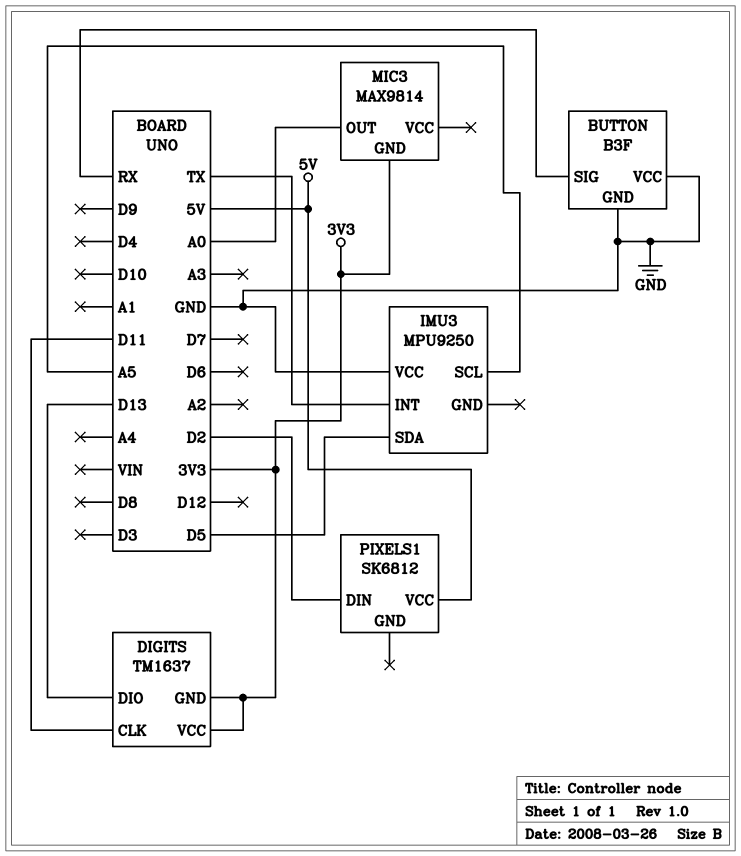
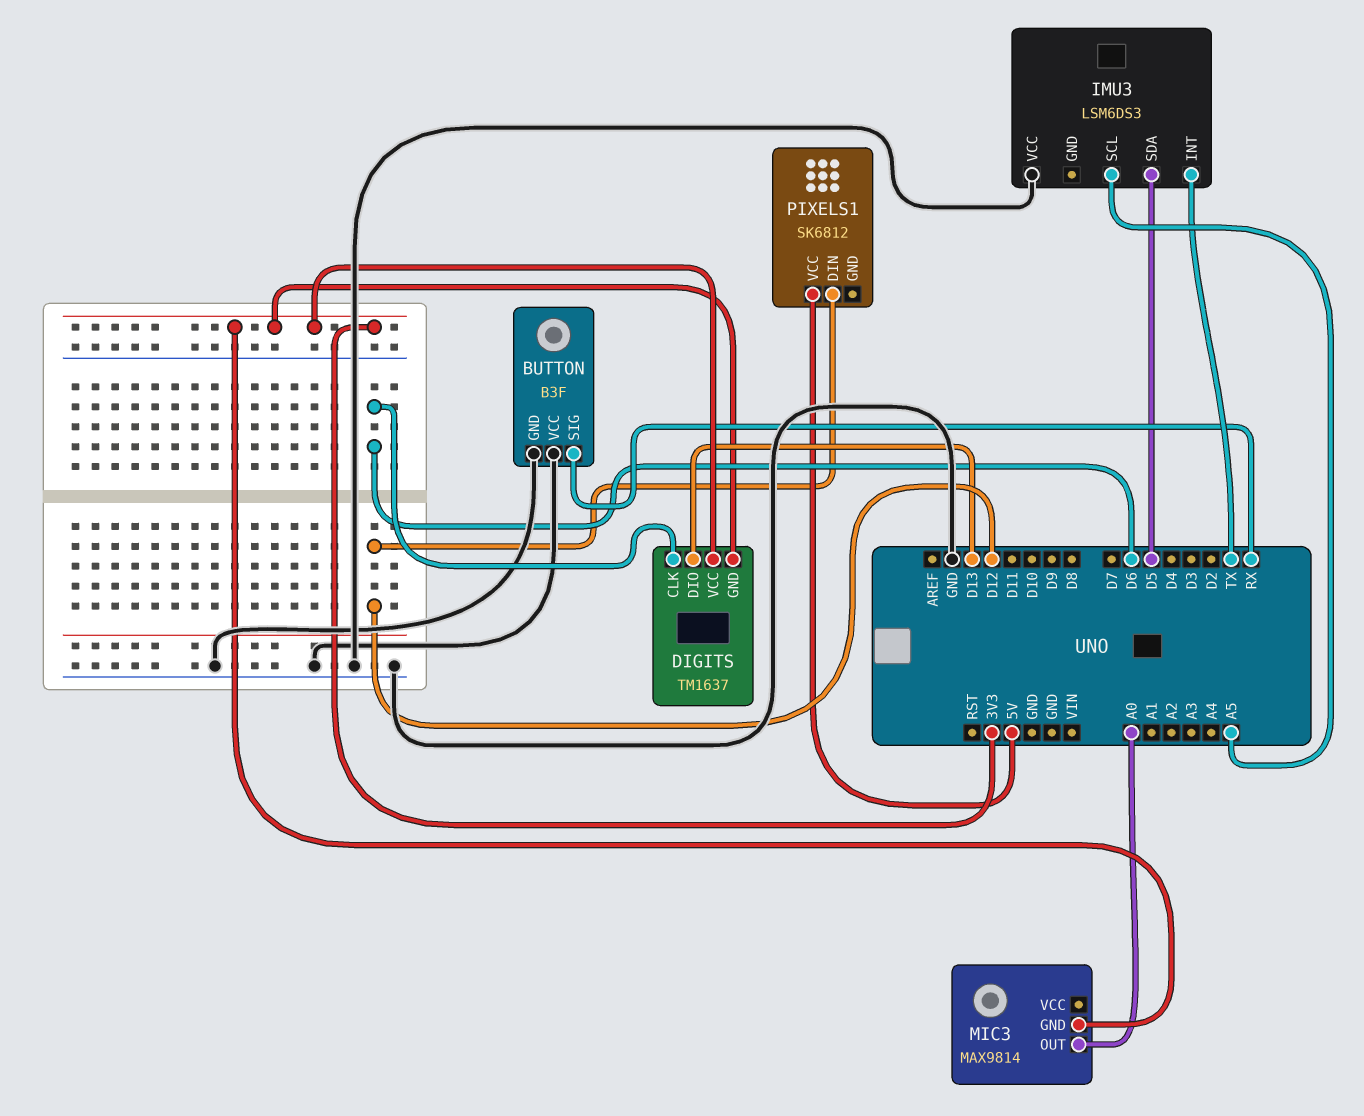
DIGITS pin CLK: D11 -> D6
IMU3: MPU9250 -> LSM6DS3
PIXELS1 pin DIN: D2 -> D12

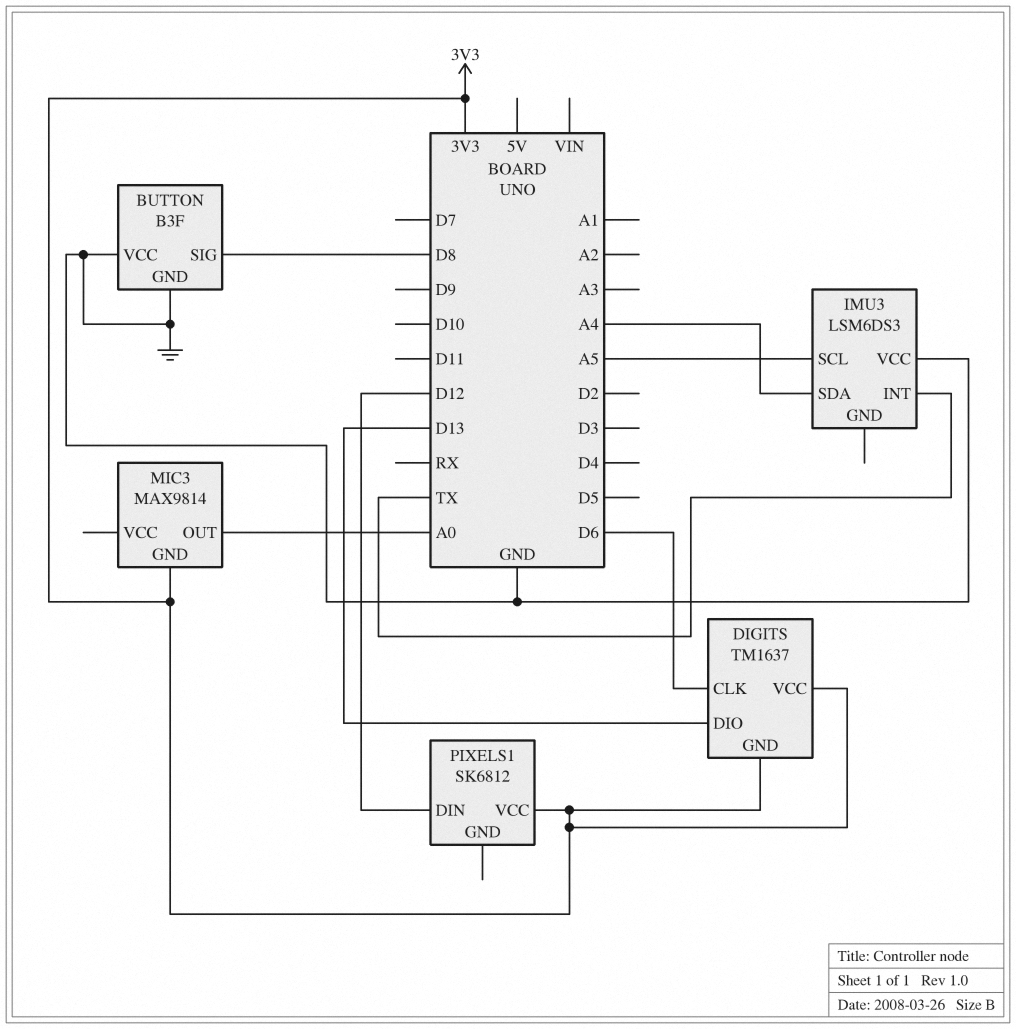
BUTTON pin SIG: RX -> D8
IMU3 pin SDA: D5 -> A4
PIXELS1 pin VCC: 5V -> 3V3

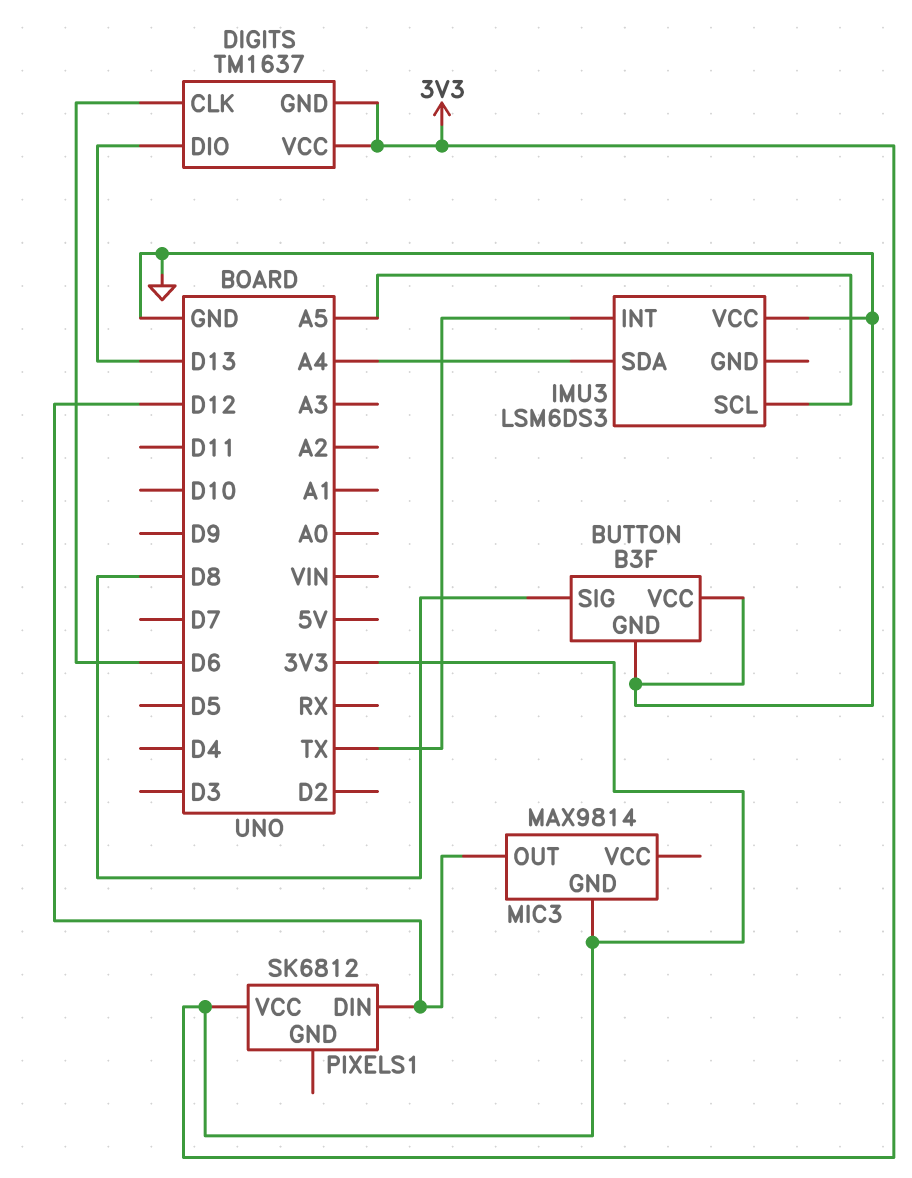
MIC3 pin OUT: A0 -> D12

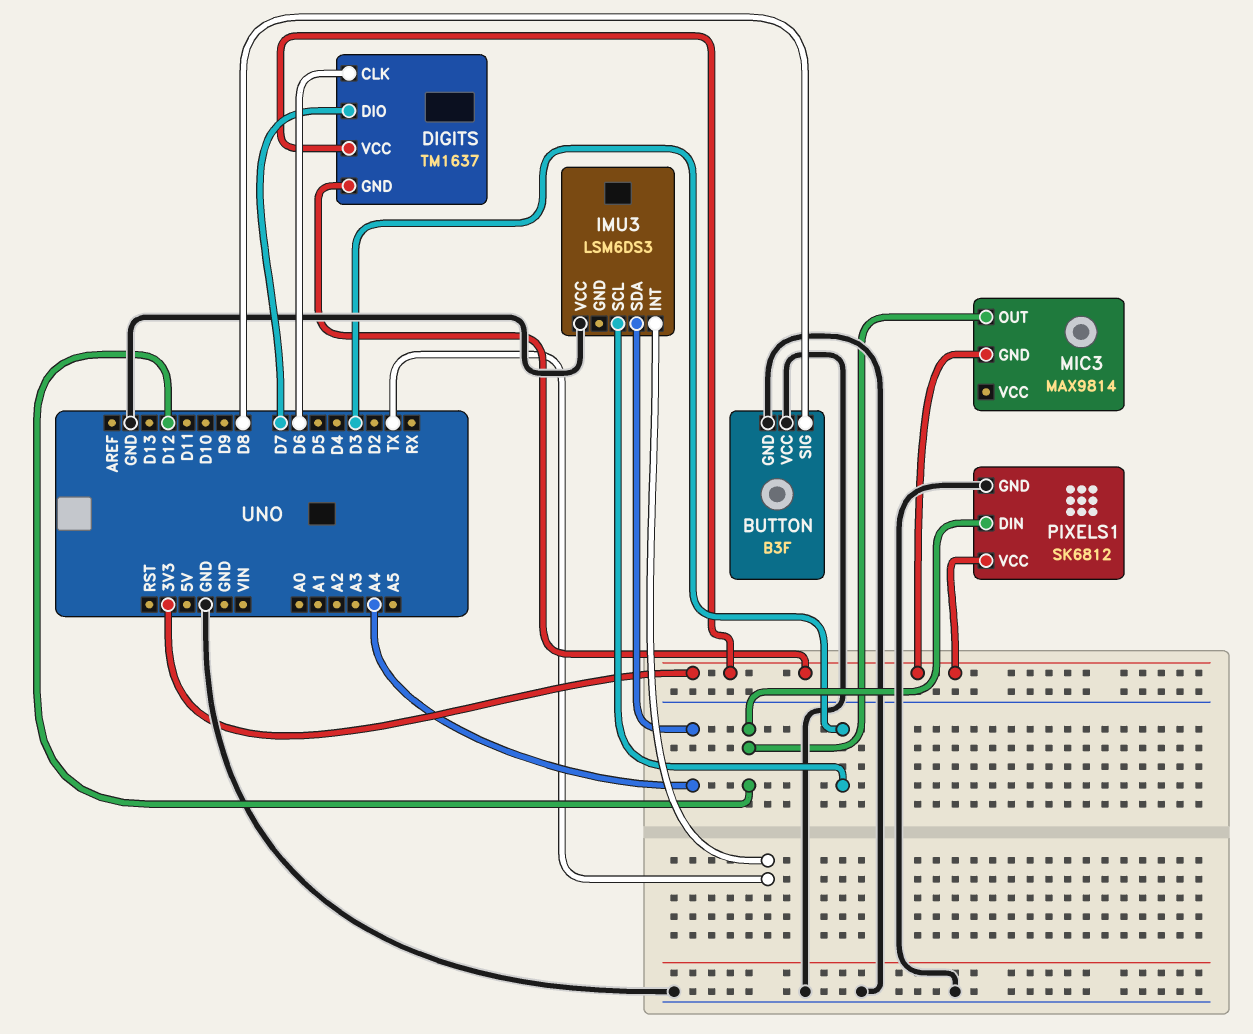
DIGITS pin DIO: D13 -> D7
IMU3 pin SCL: A5 -> D3
PIXELS1 pin GND: none -> GND

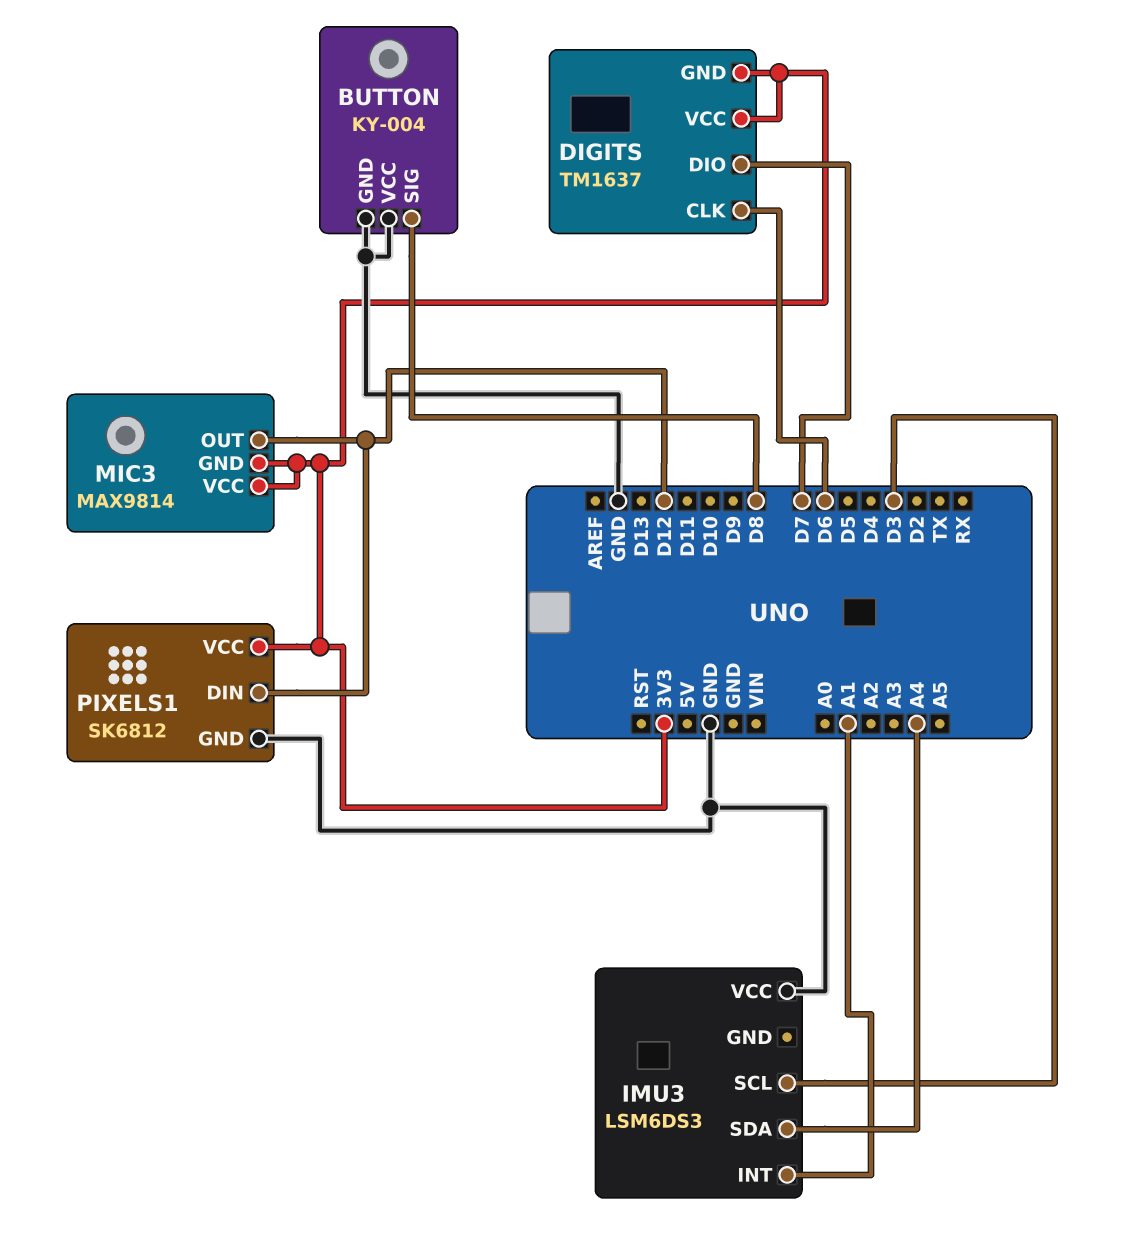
BUTTON: B3F -> KY-004
IMU3 pin INT: TX -> A1
MIC3 pin VCC: none -> 3V3

